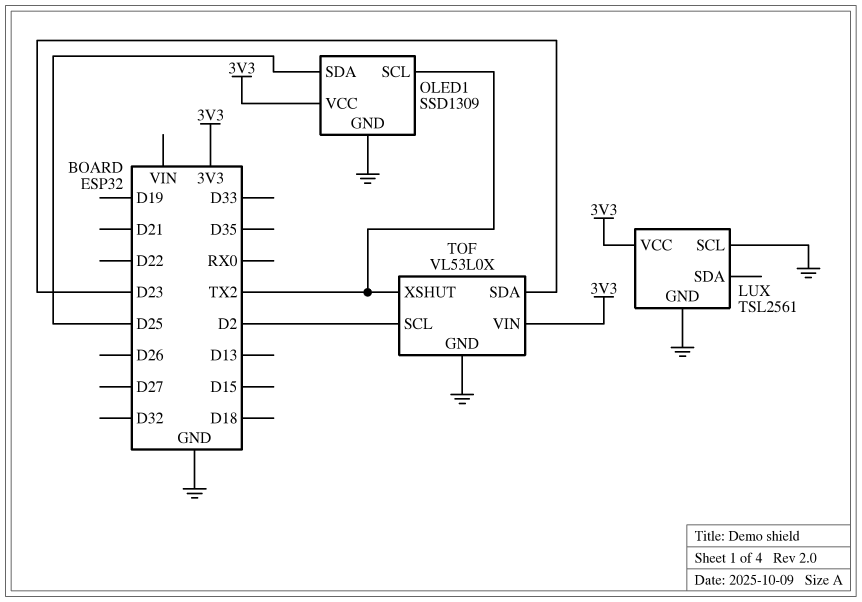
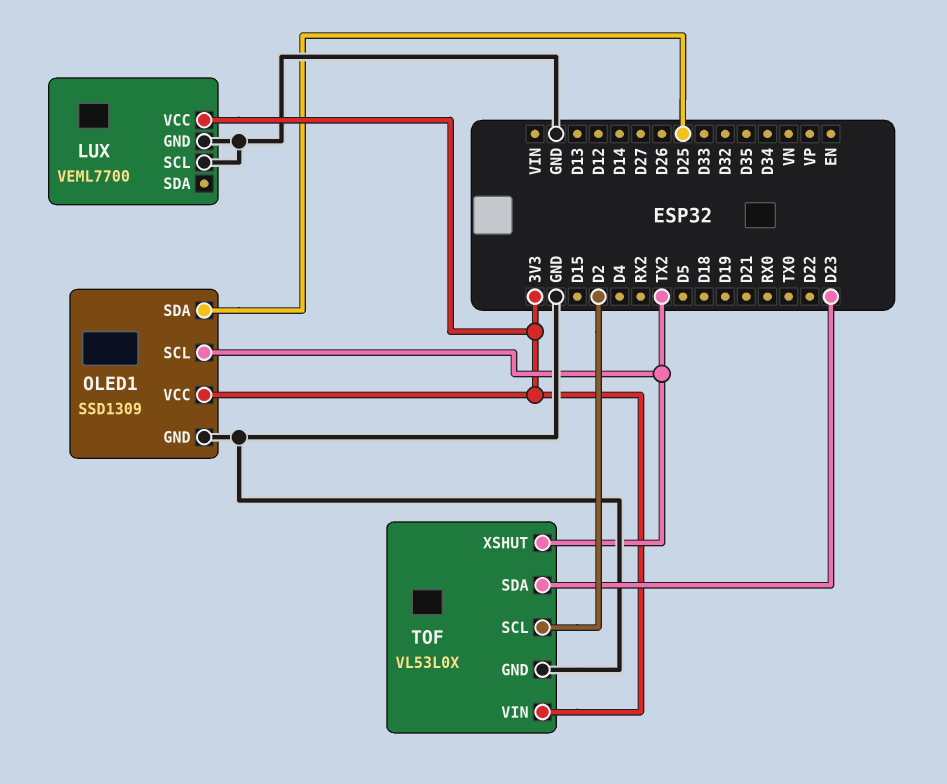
LUX: TSL2561 -> VEML7700

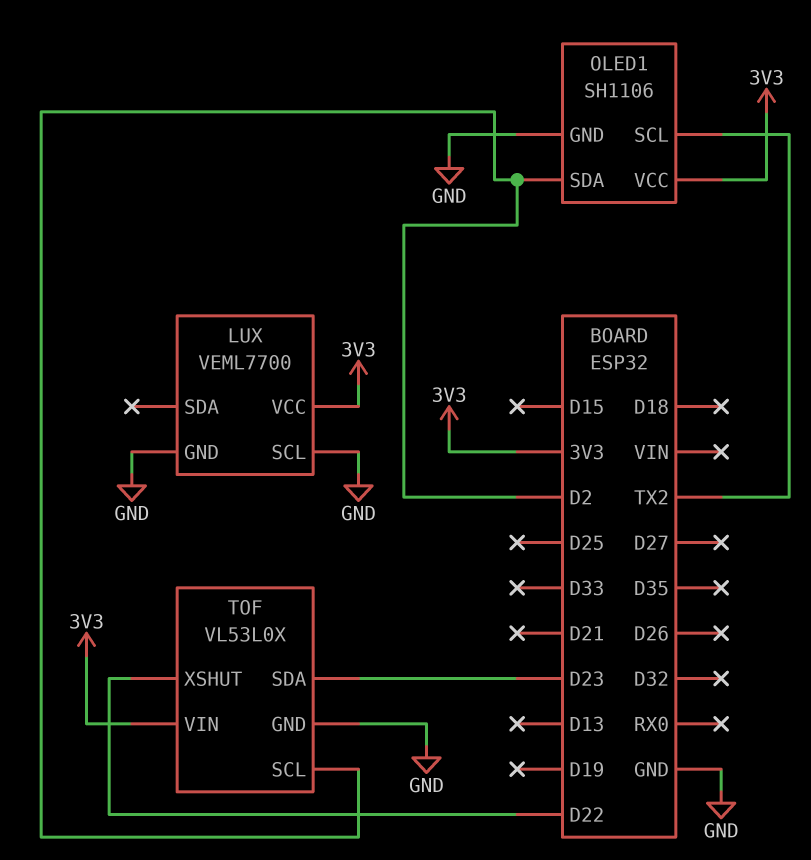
OLED1: SSD1309 -> SH1106
OLED1 pin SDA: D25 -> D2
TOF pin XSHUT: TX2 -> D22

